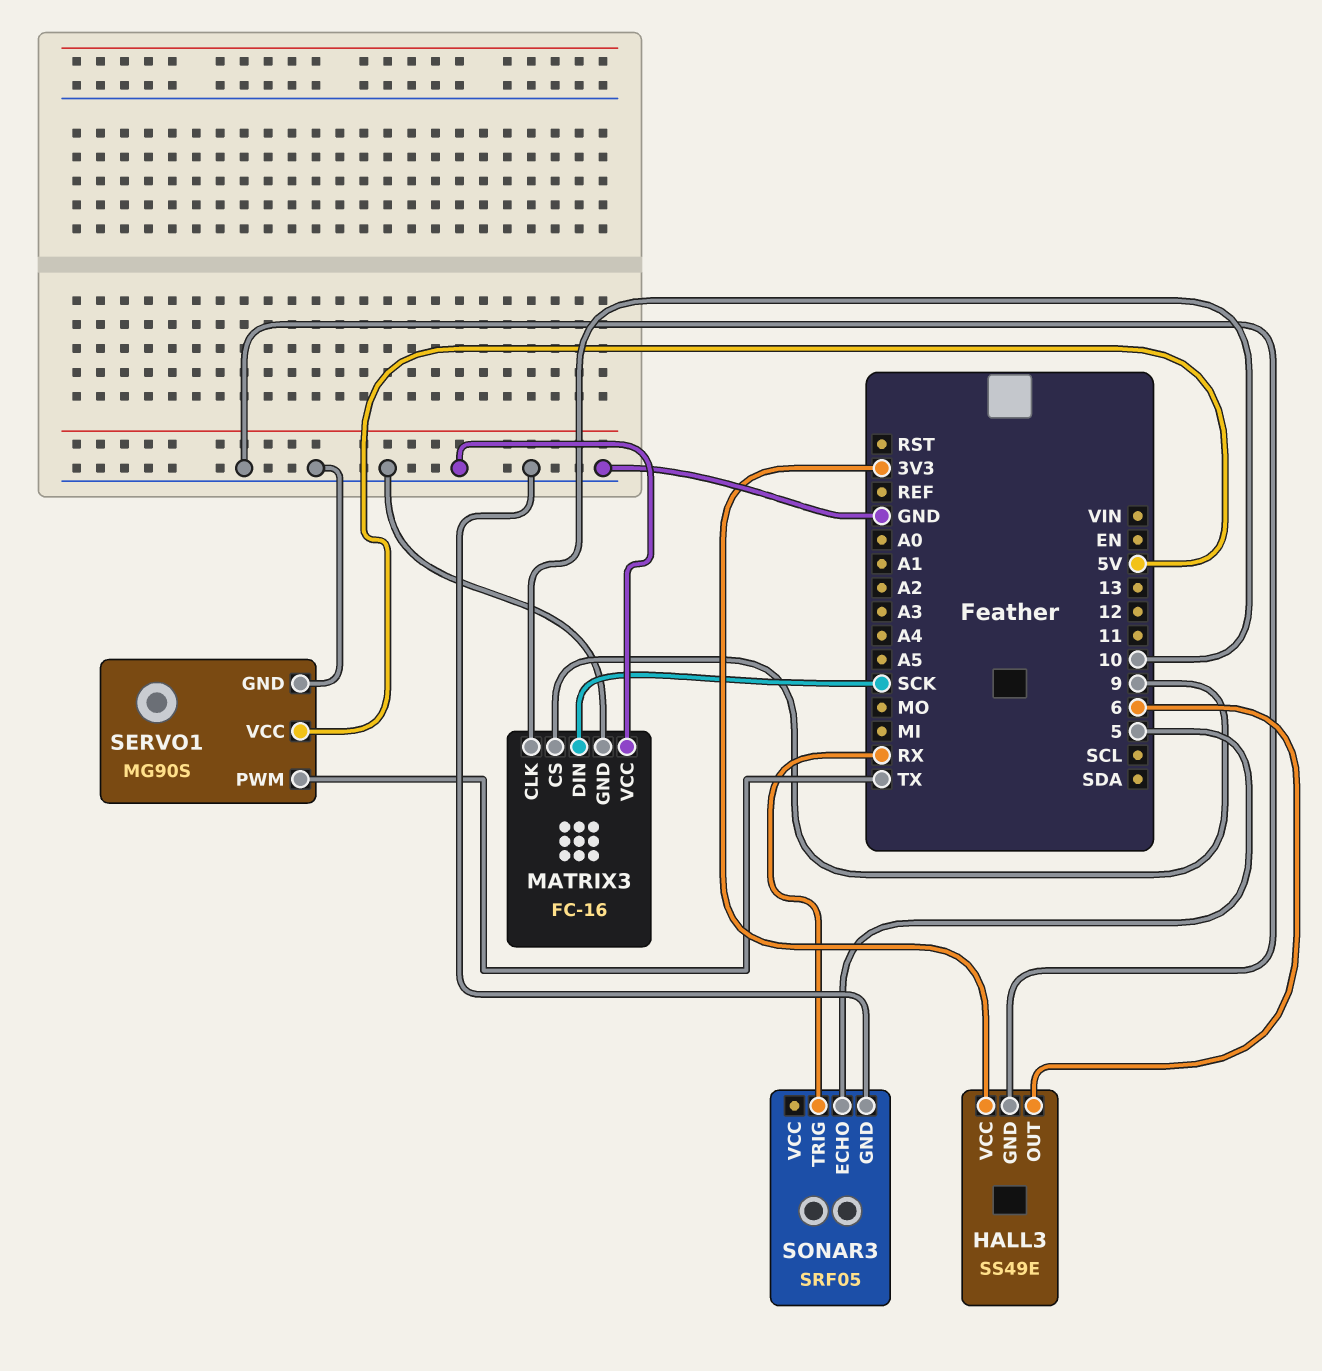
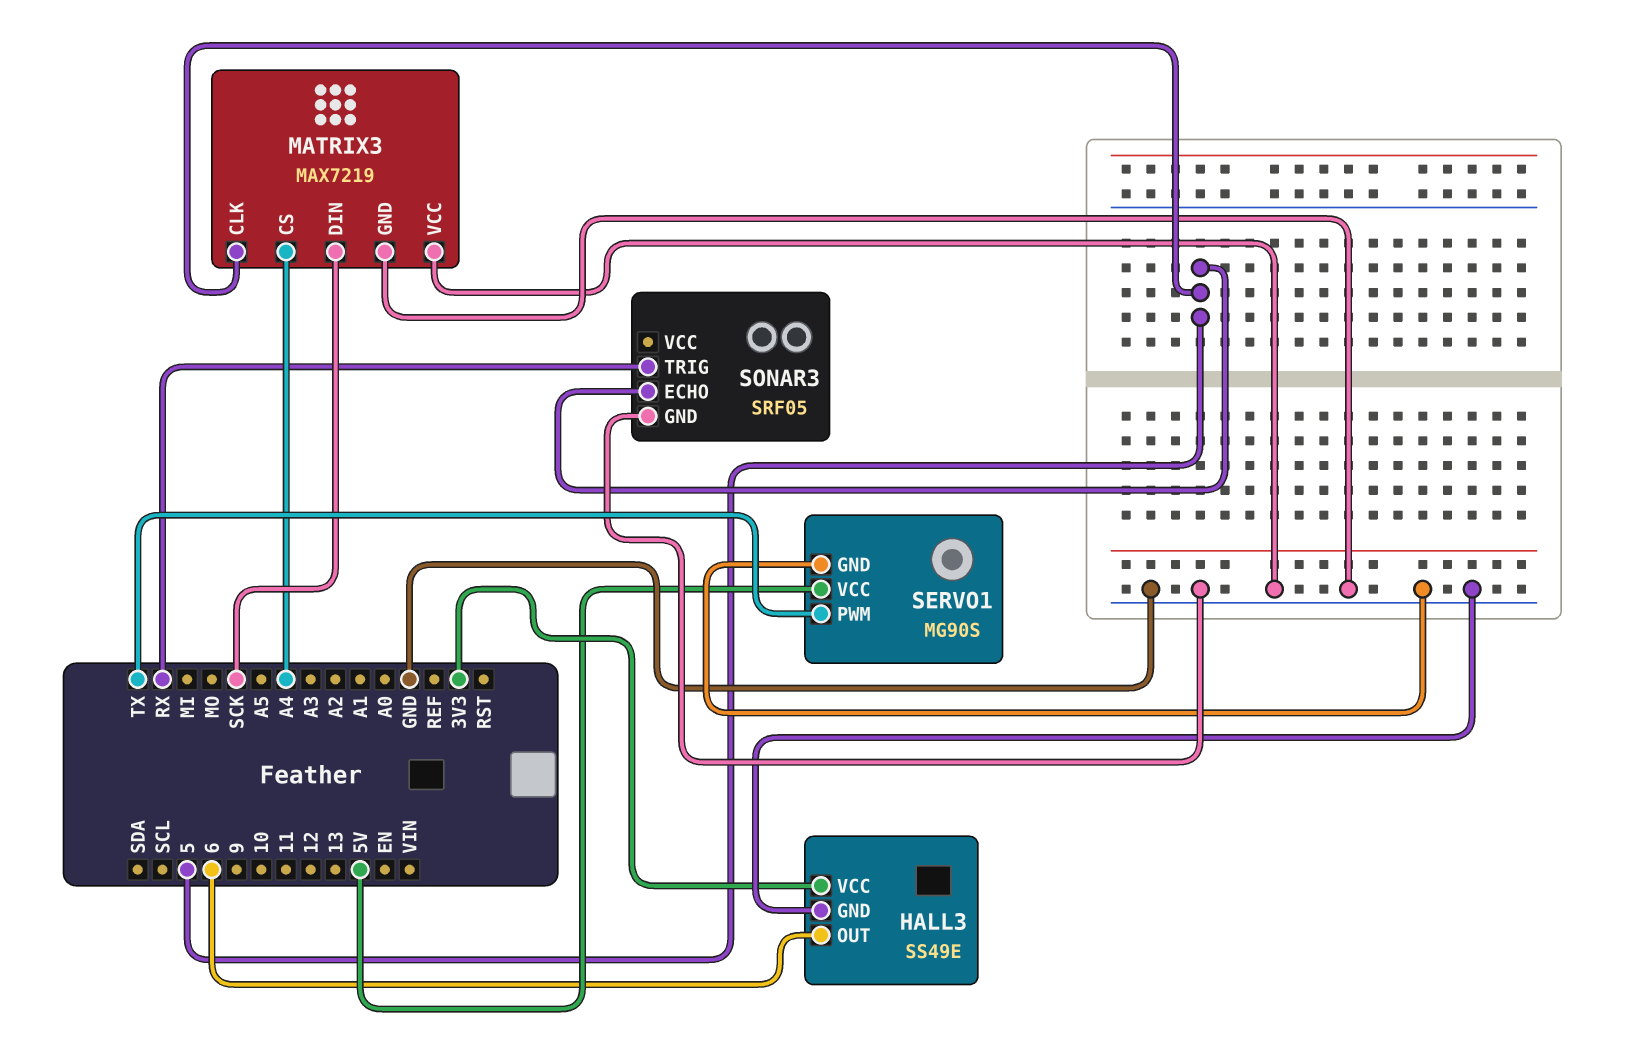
MATRIX3: FC-16 -> MAX7219
MATRIX3 pin CLK: 10 -> 5
MATRIX3 pin CS: 9 -> A4

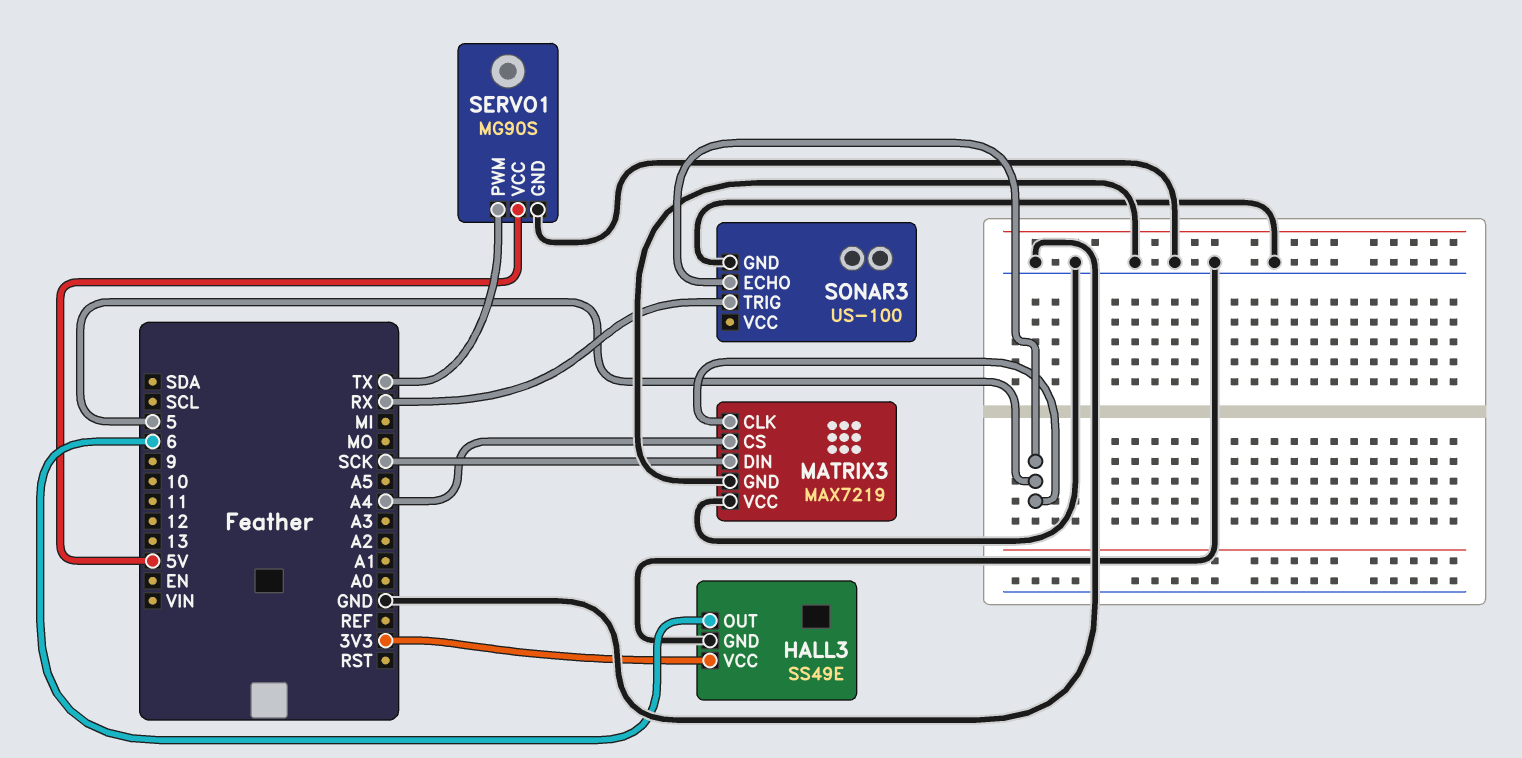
SONAR3: SRF05 -> US-100

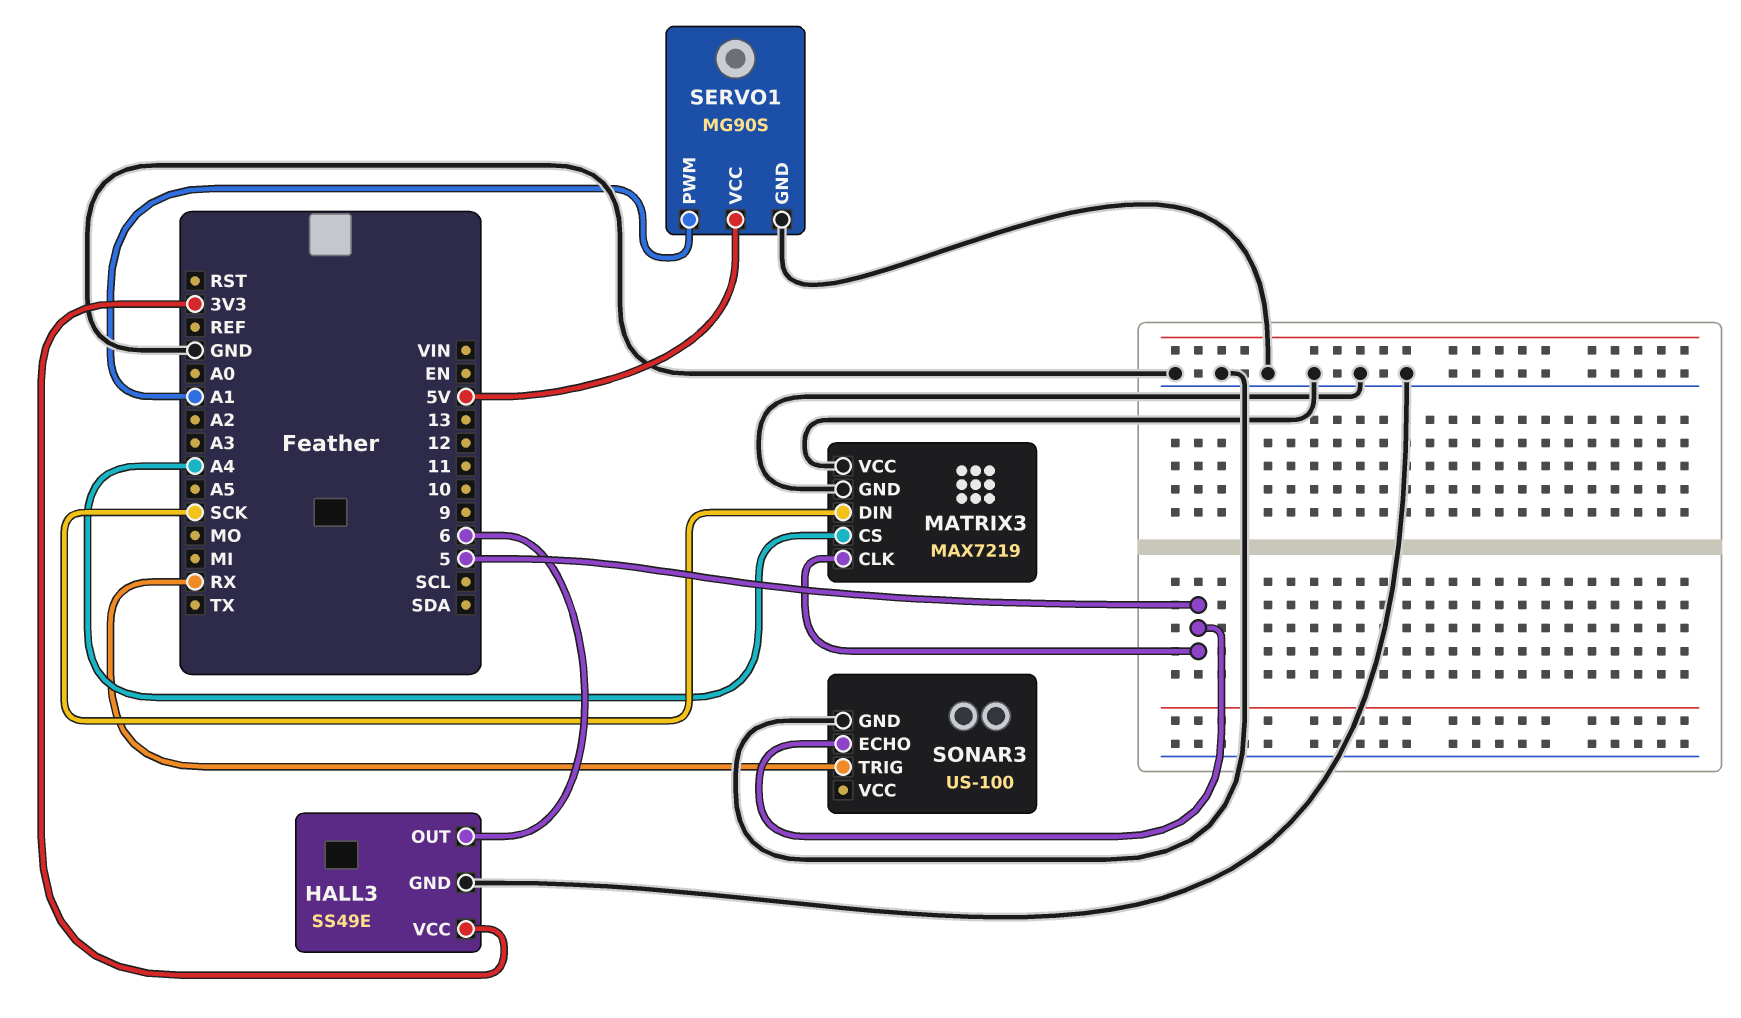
SERVO1 pin PWM: TX -> A1

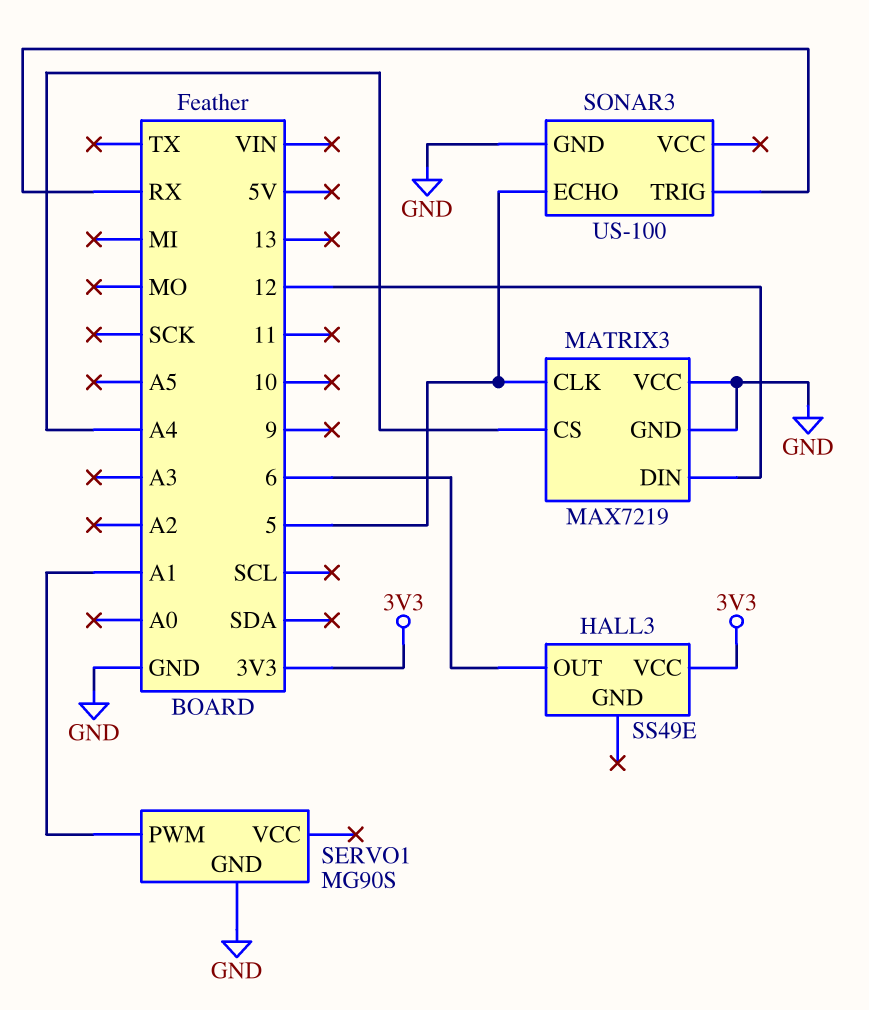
HALL3 pin GND: GND -> none
MATRIX3 pin DIN: SCK -> 12
SERVO1 pin VCC: 5V -> none

